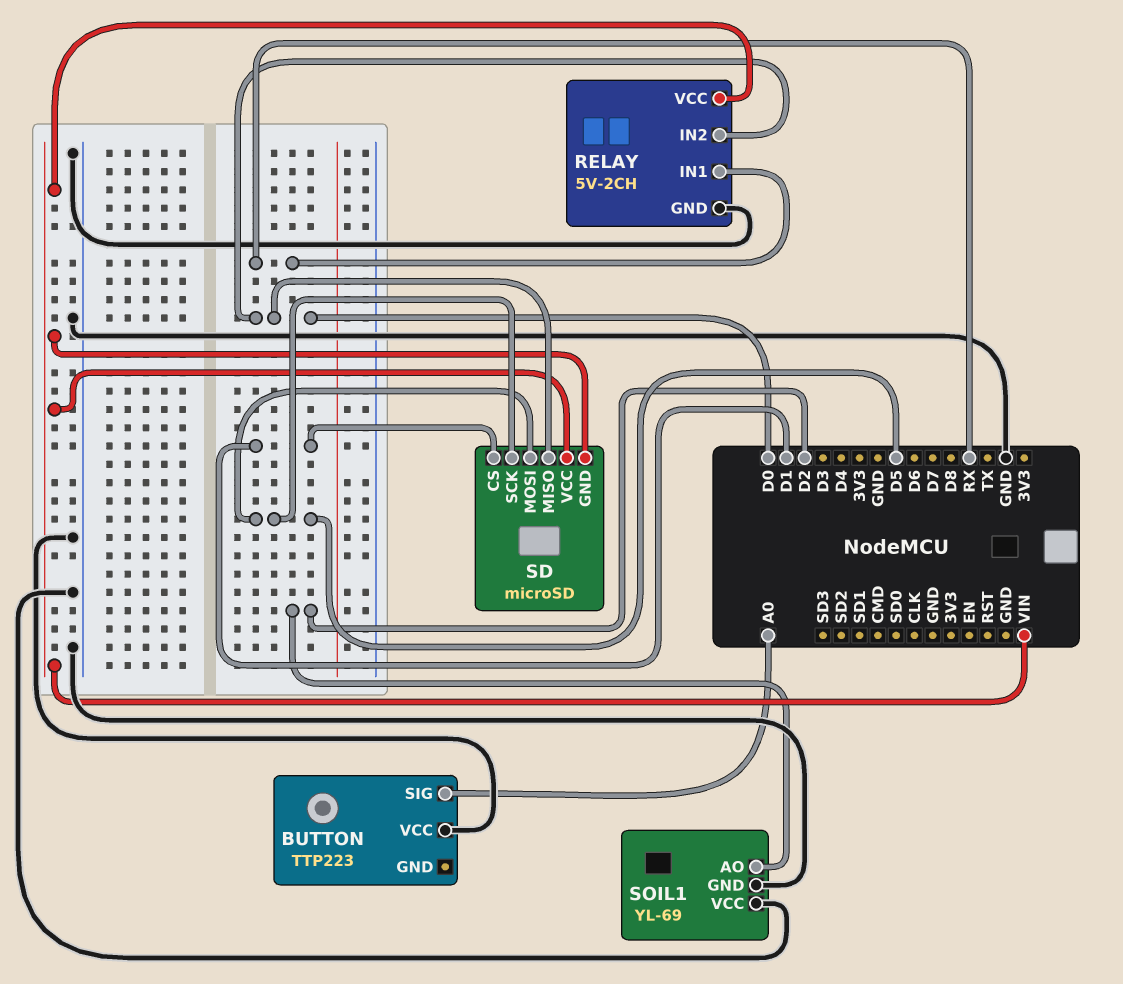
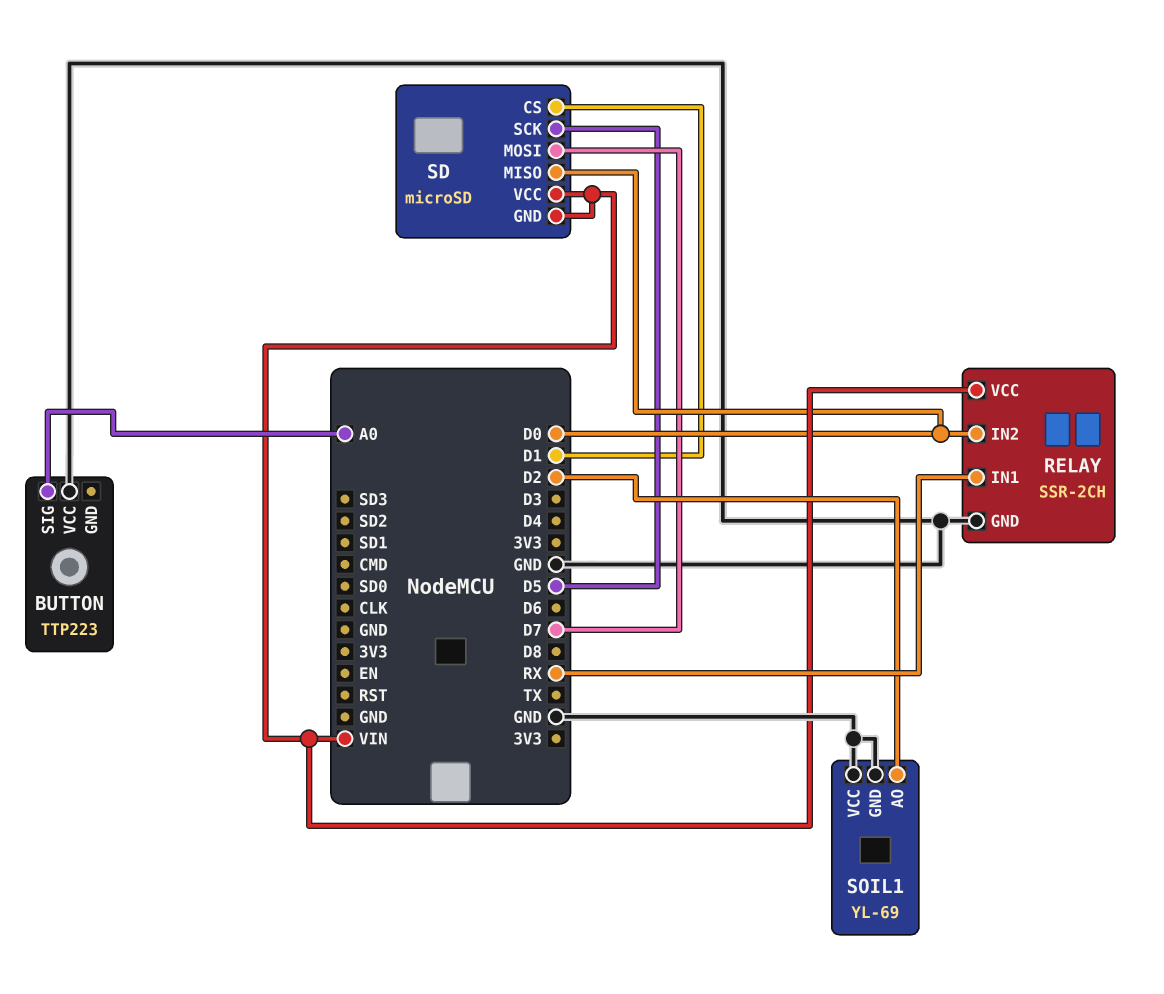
RELAY: 5V-2CH -> SSR-2CH
SD pin MOSI: D5 -> D7

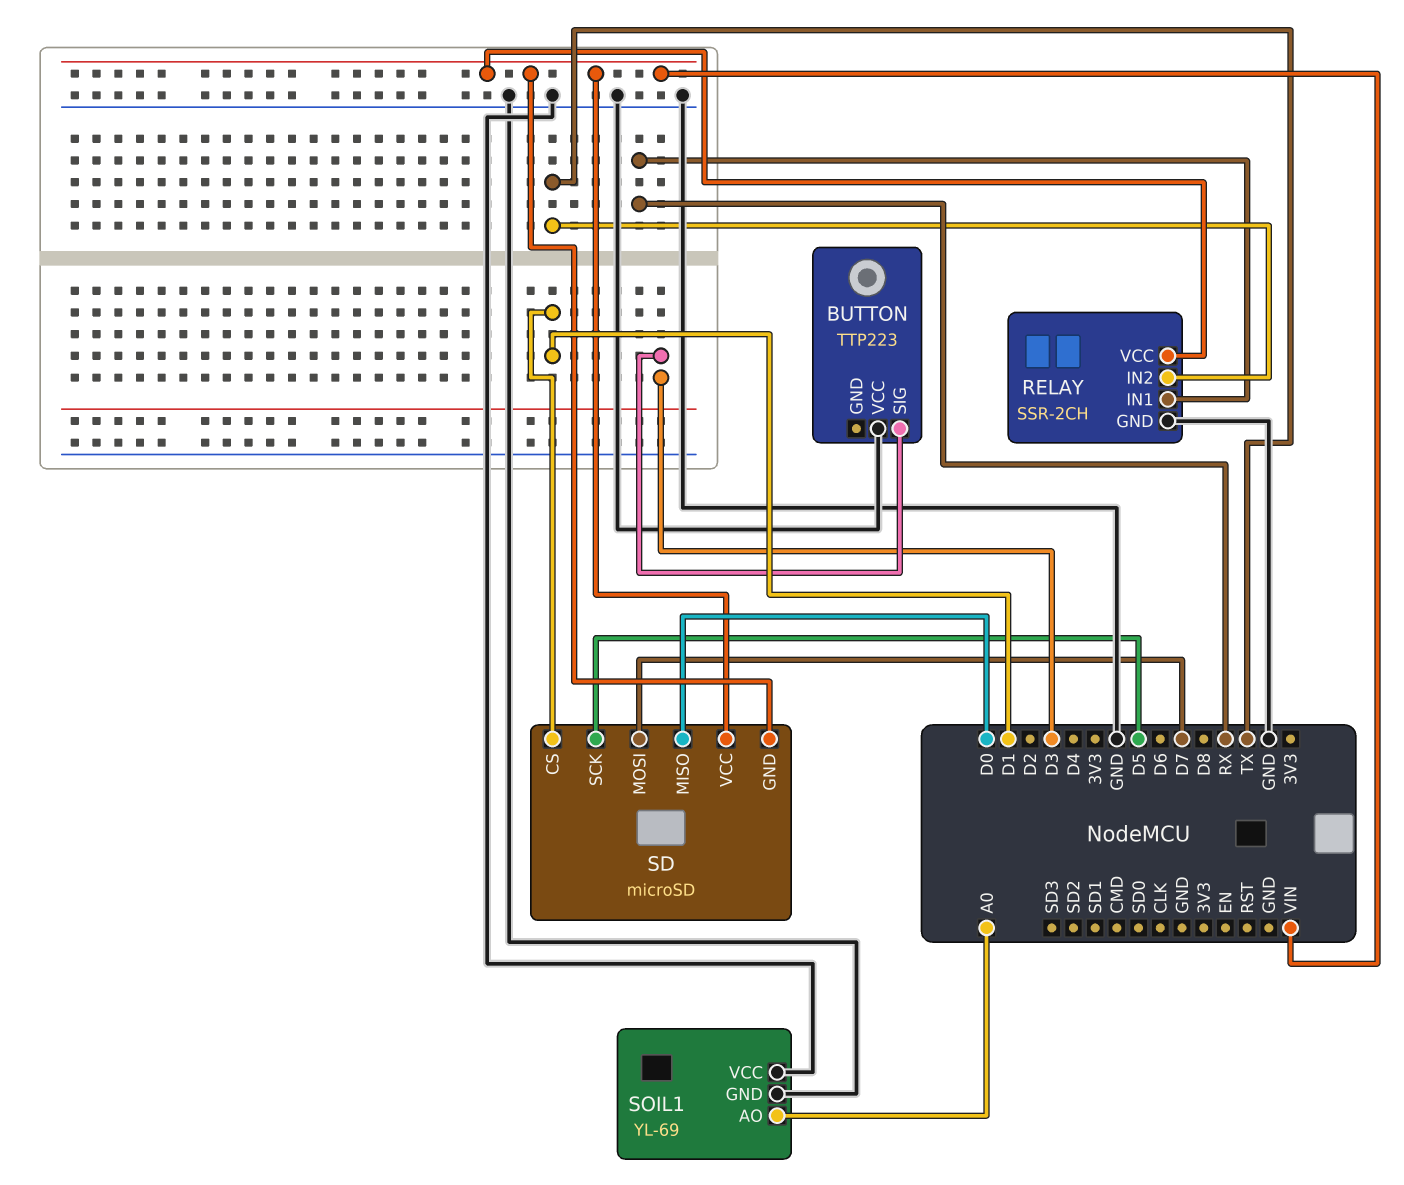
BUTTON pin SIG: A0 -> D3
RELAY pin IN2: D0 -> TX
SOIL1 pin AO: D2 -> A0

